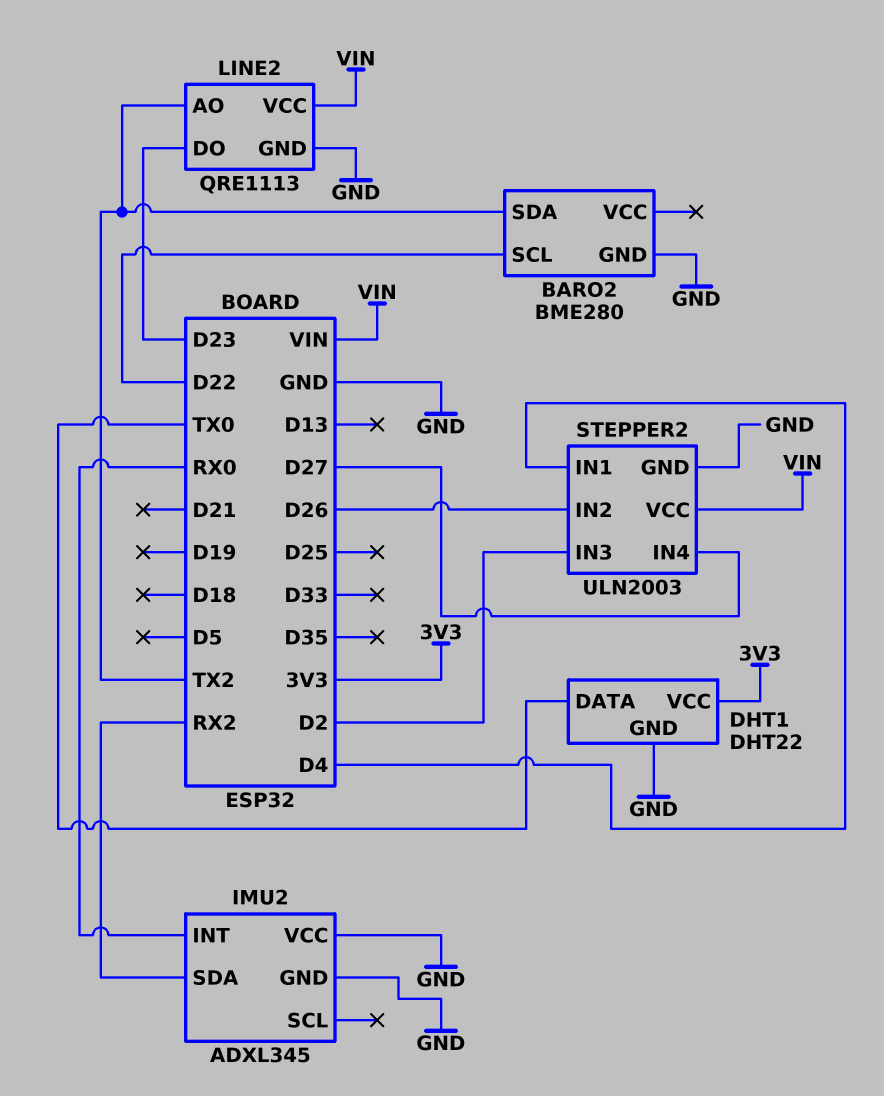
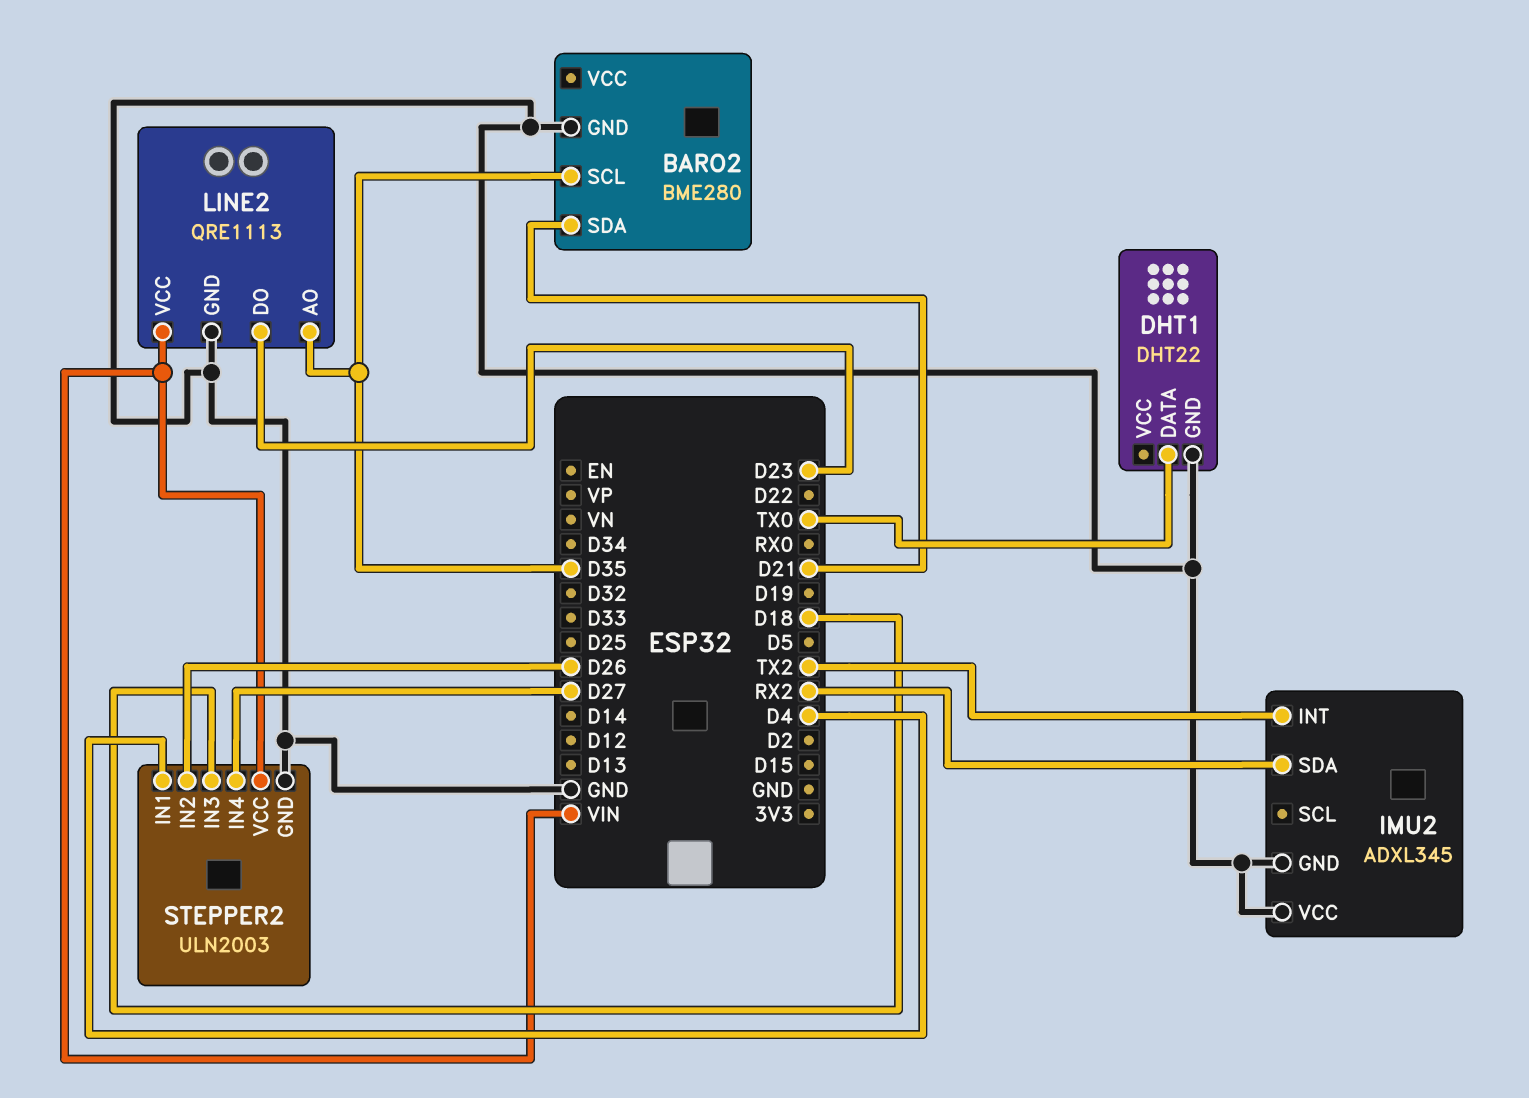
BARO2 pin SCL: D22 -> D35
BARO2 pin SDA: TX2 -> D21
DHT1 pin VCC: 3V3 -> none
IMU2 pin INT: RX0 -> TX2
LINE2 pin AO: TX2 -> D35
STEPPER2 pin IN3: D2 -> D18

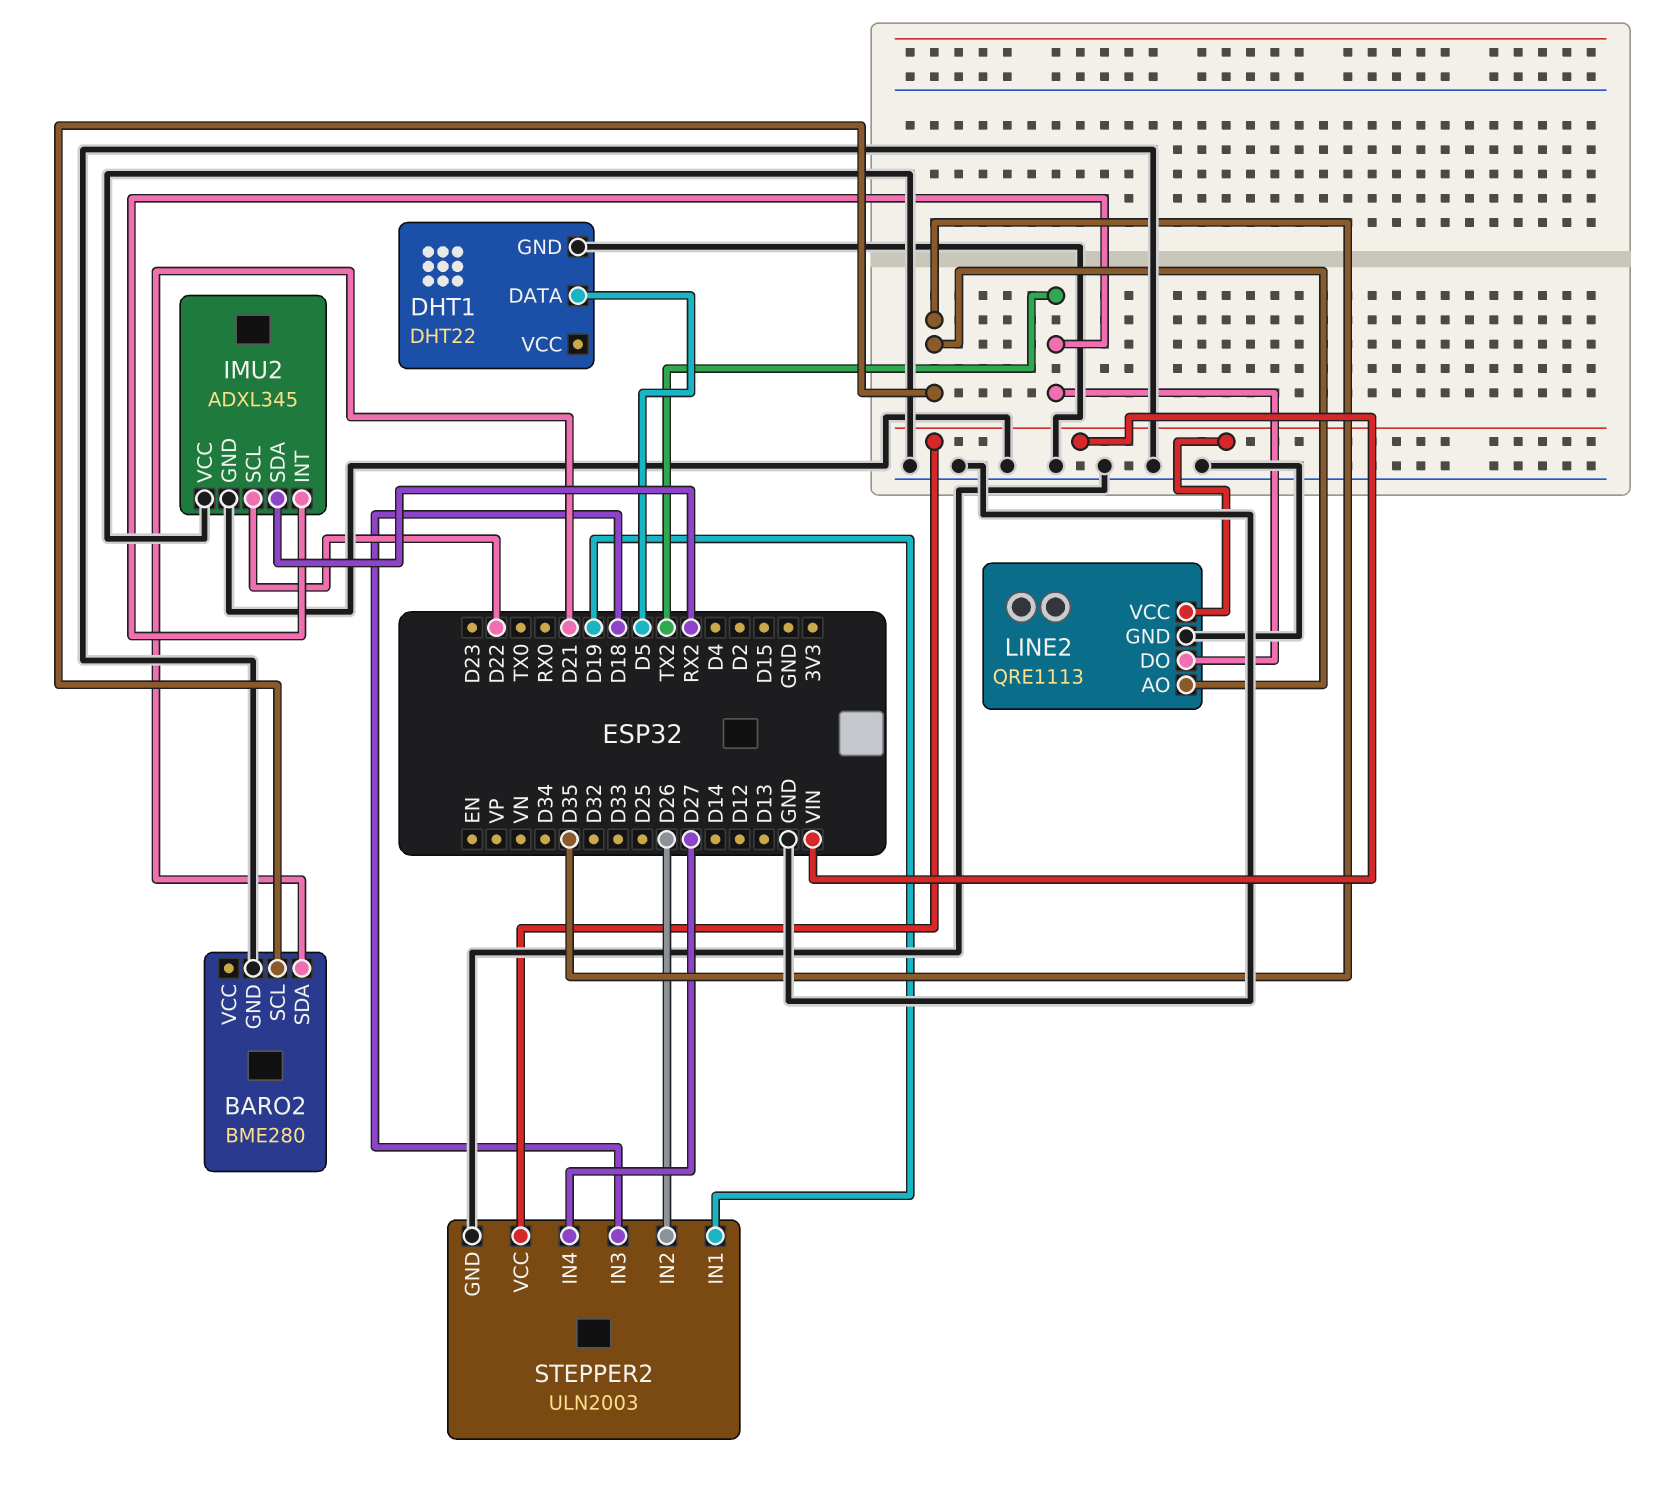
DHT1 pin DATA: TX0 -> D5
IMU2 pin SCL: none -> D22
LINE2 pin DO: D23 -> TX2
STEPPER2 pin IN1: D4 -> D19

